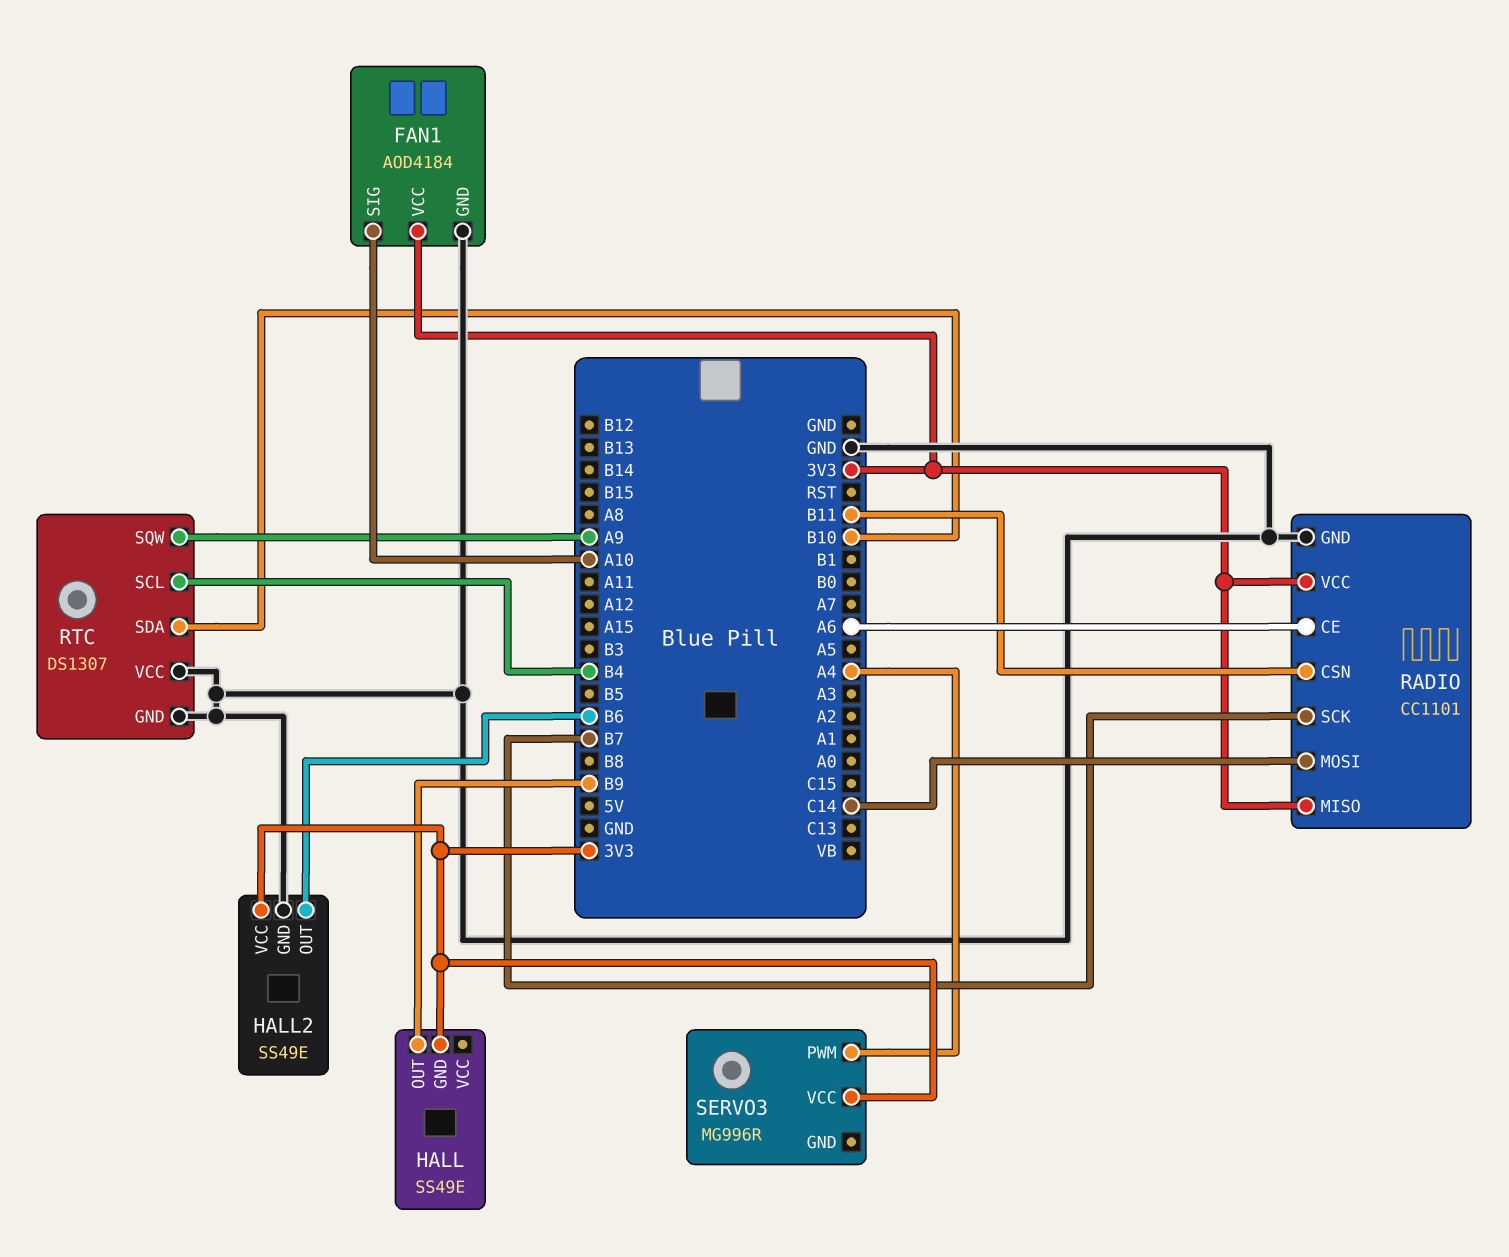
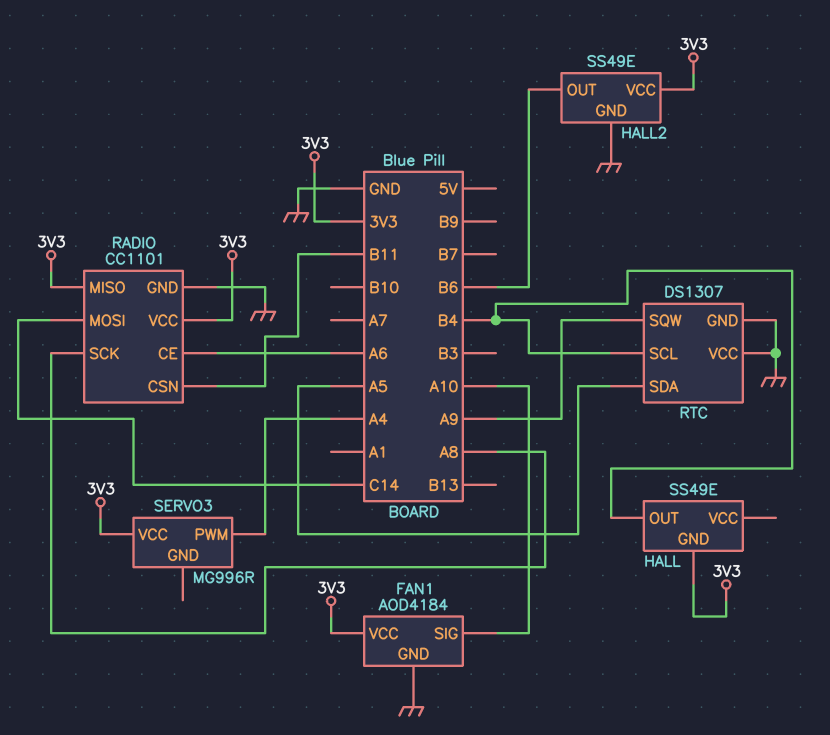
HALL pin OUT: B9 -> B4
RADIO pin SCK: B7 -> A8
RTC pin SDA: B10 -> A5

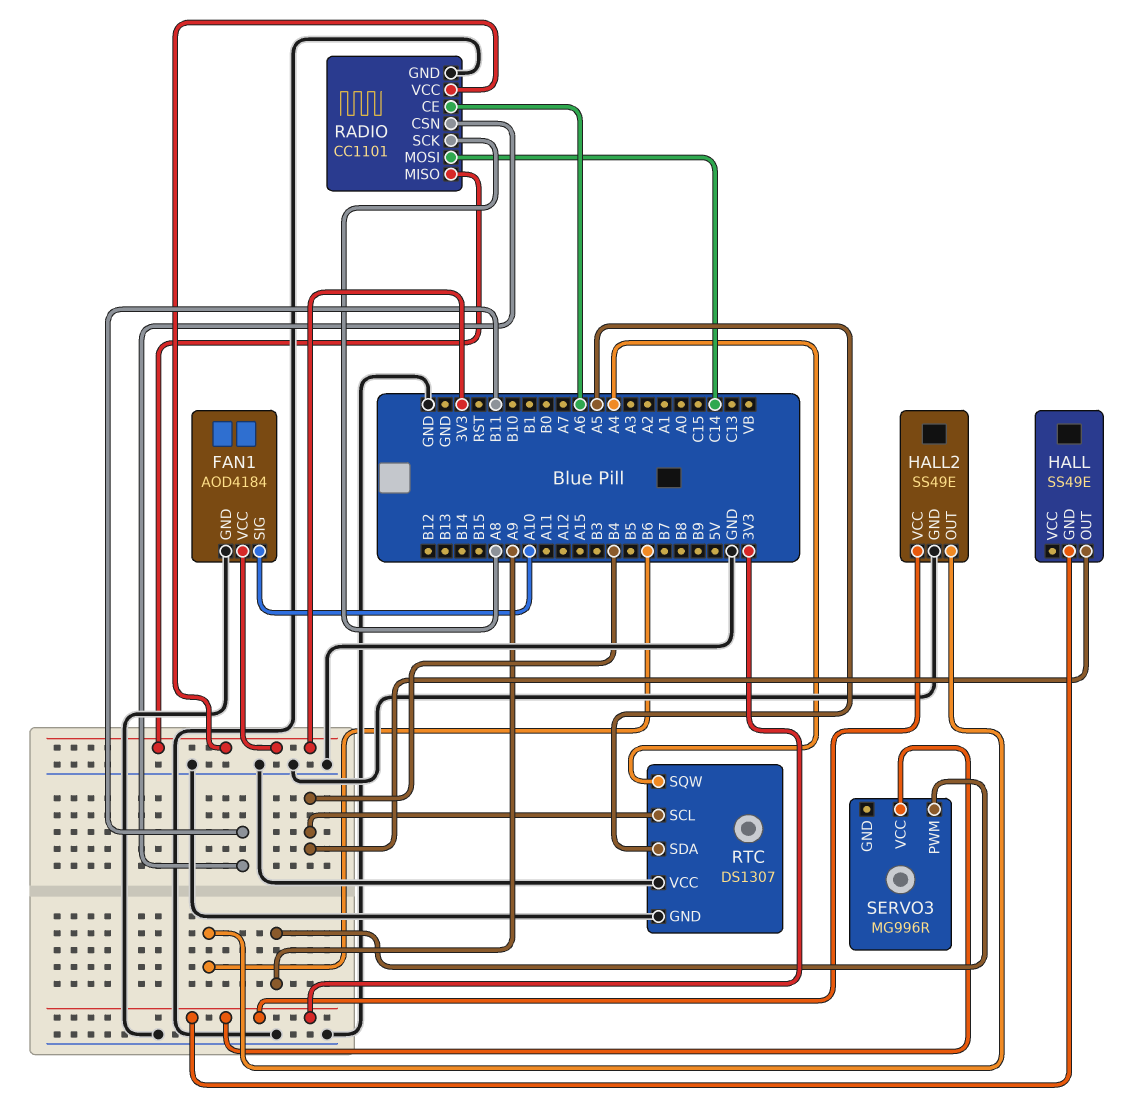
RTC pin SQW: A9 -> A4
SERVO3 pin PWM: A4 -> A9

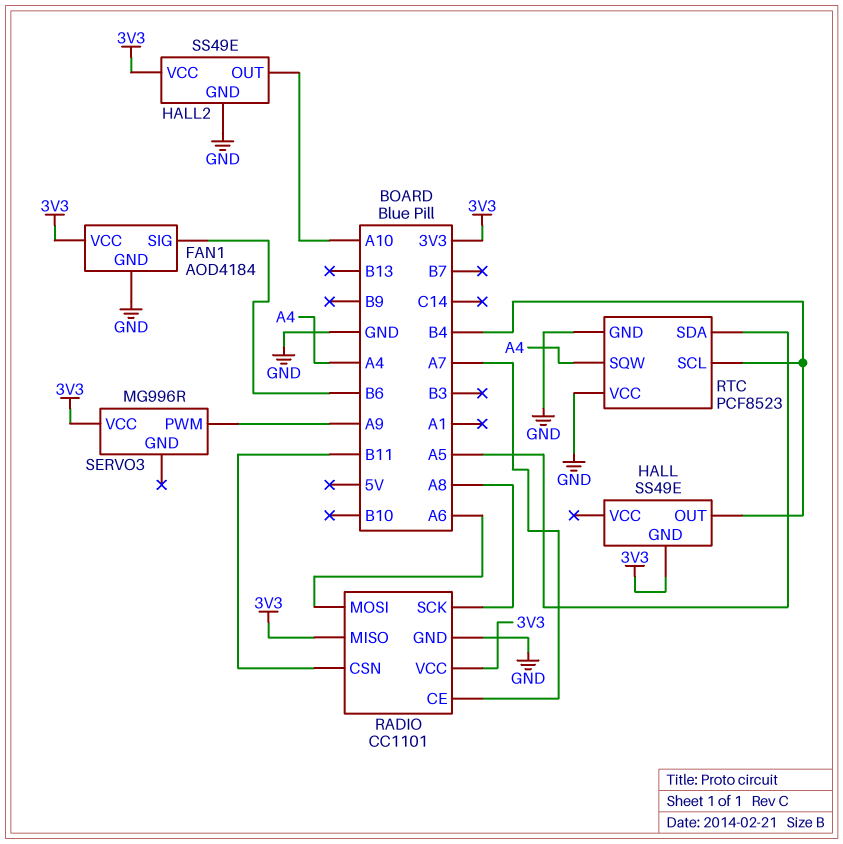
FAN1 pin SIG: A10 -> B6
HALL2 pin OUT: B6 -> A10
RADIO pin CE: A6 -> A7
RADIO pin MOSI: C14 -> A6
RTC: DS1307 -> PCF8523

